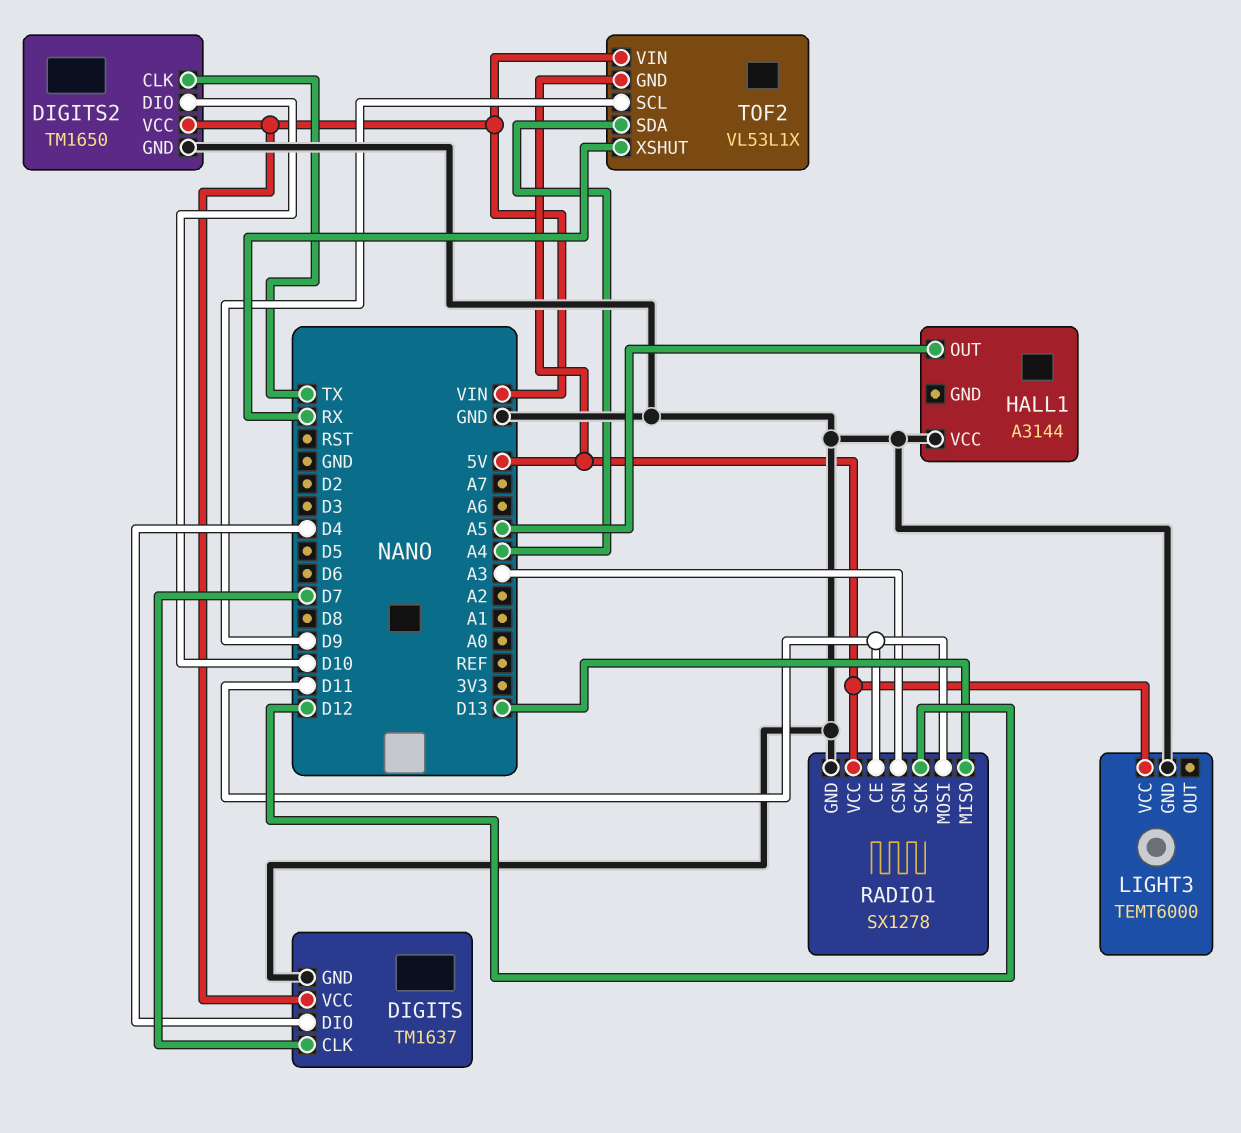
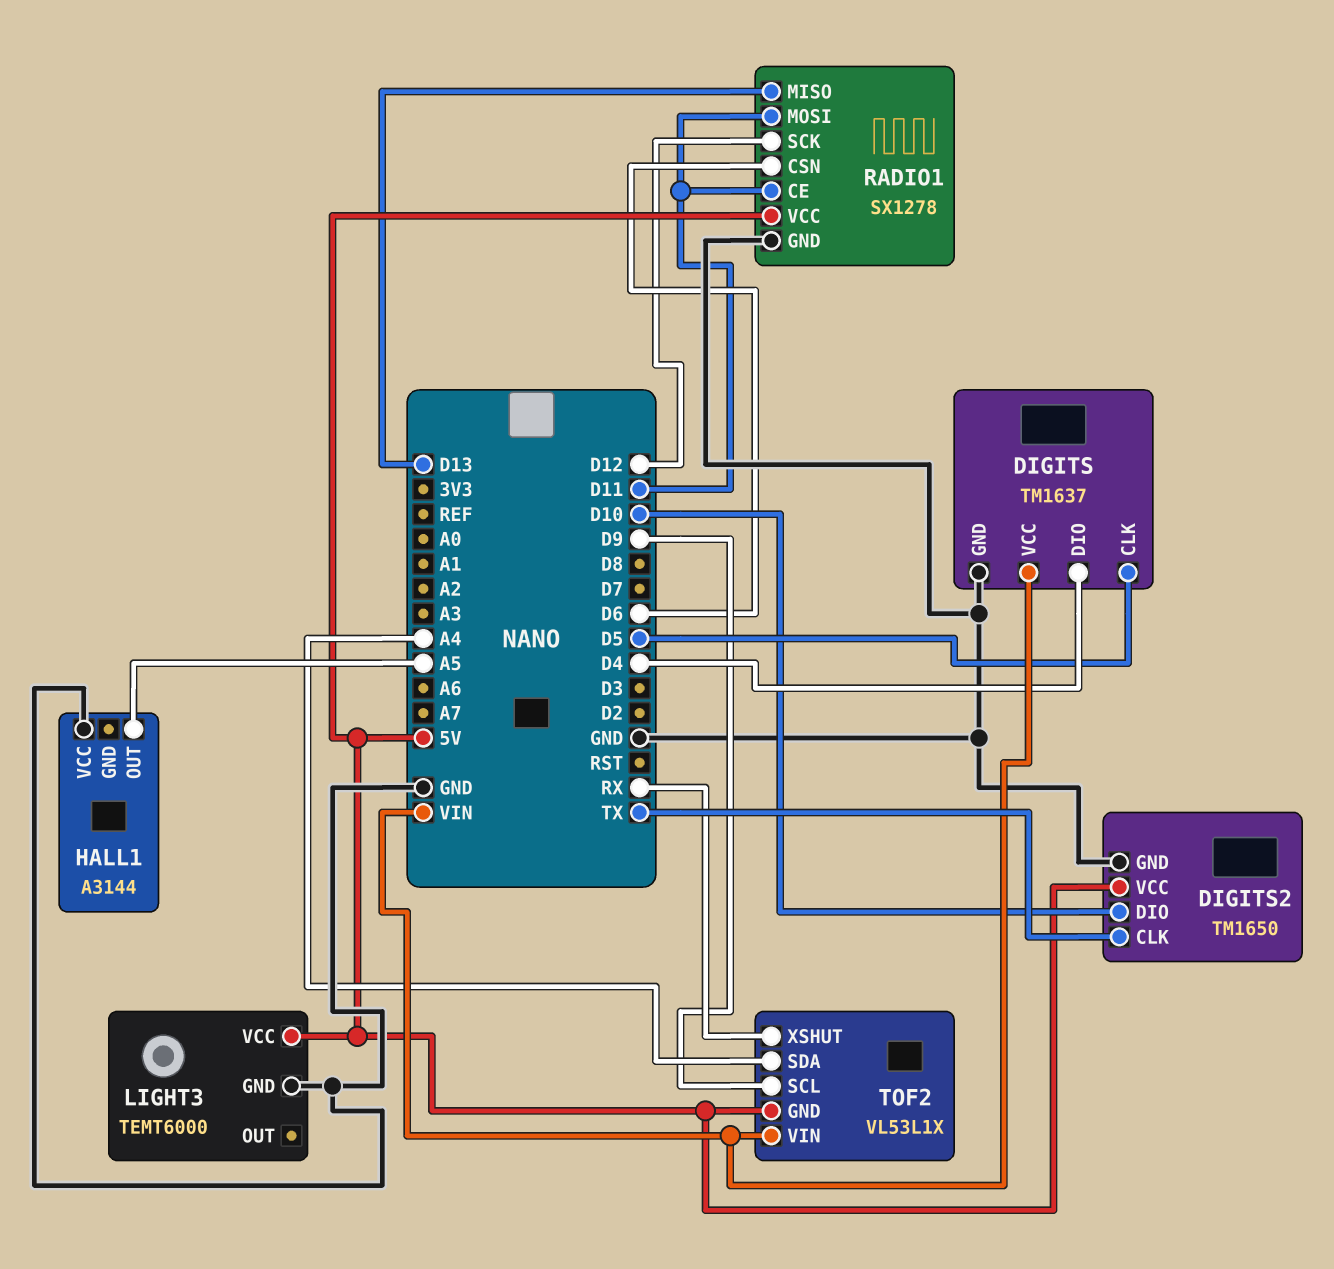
DIGITS pin CLK: D7 -> D5
DIGITS2 pin VCC: VIN -> 5V
RADIO1 pin CSN: A3 -> D6

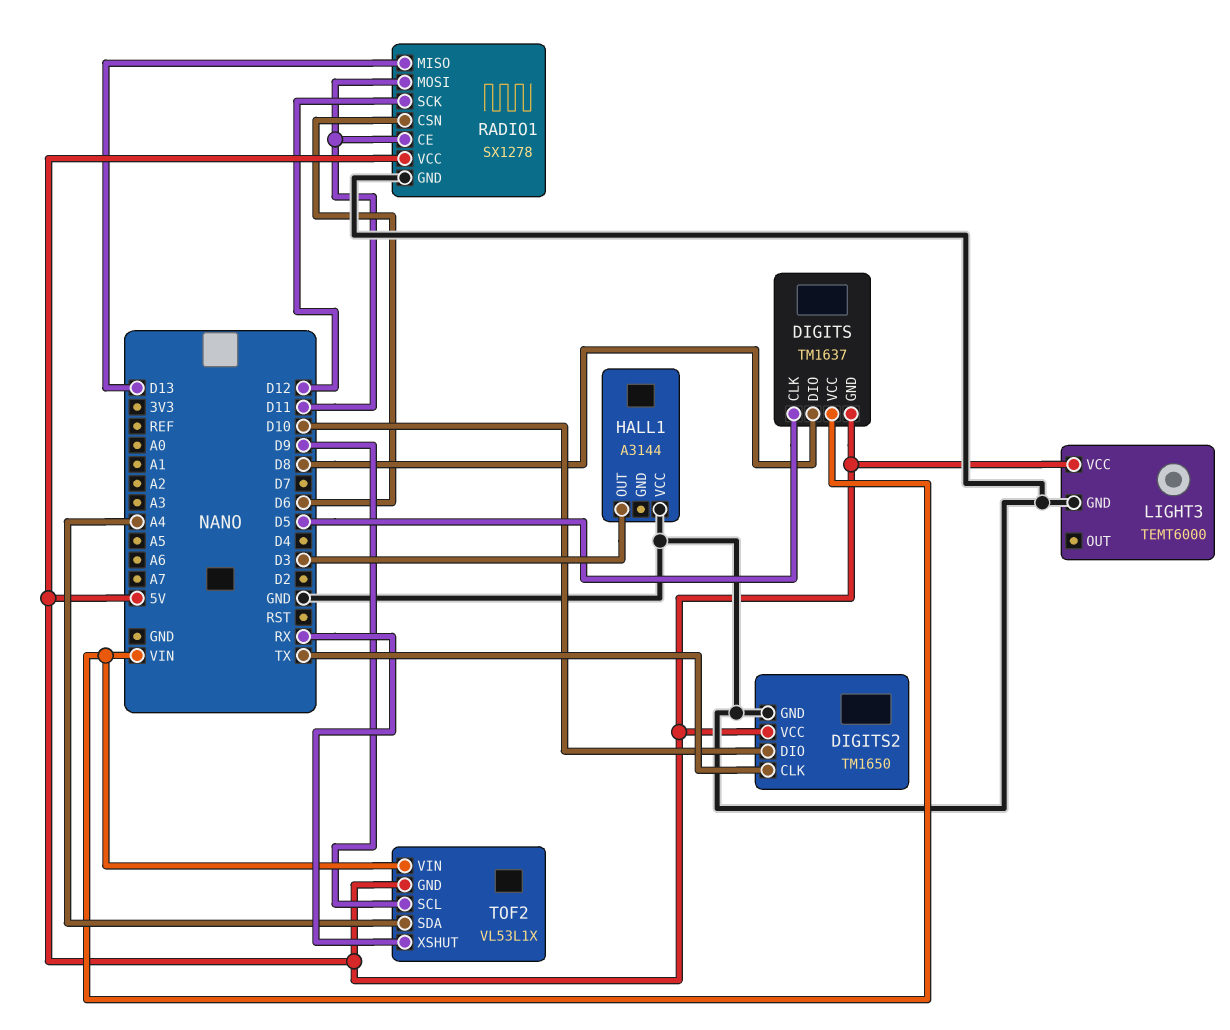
DIGITS pin DIO: D4 -> D8
DIGITS pin GND: GND -> 5V
HALL1 pin OUT: A5 -> D3

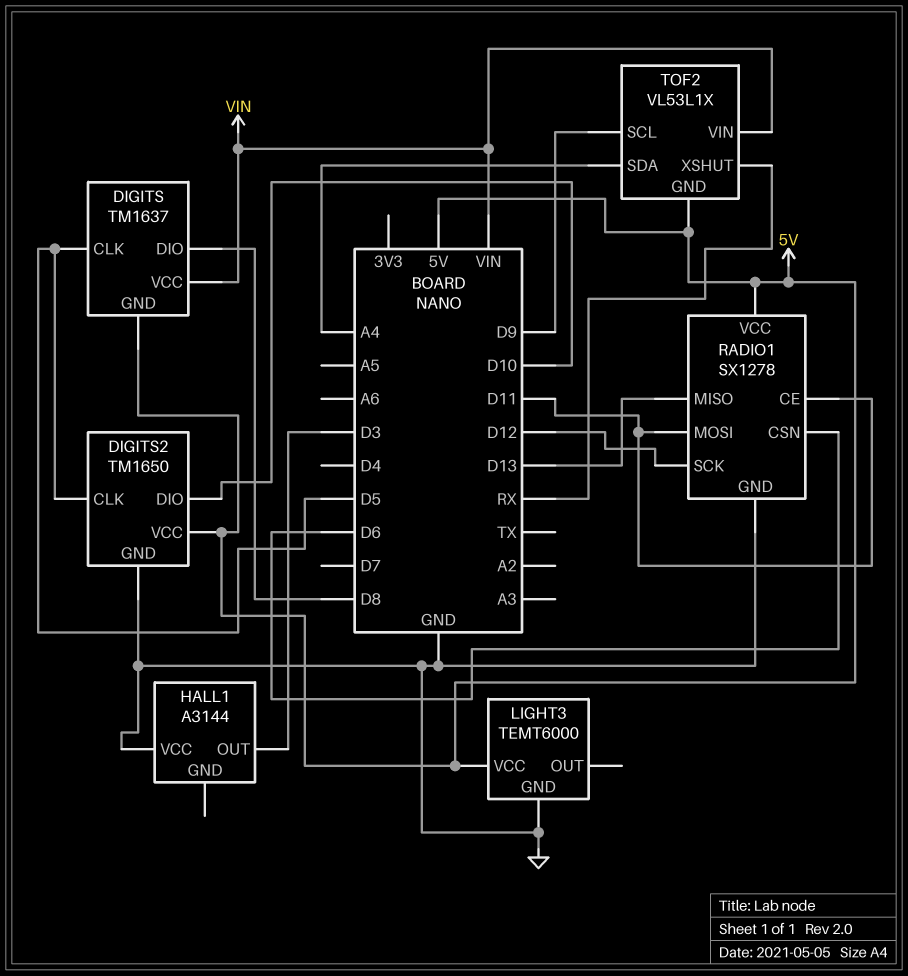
DIGITS2 pin CLK: TX -> D5

